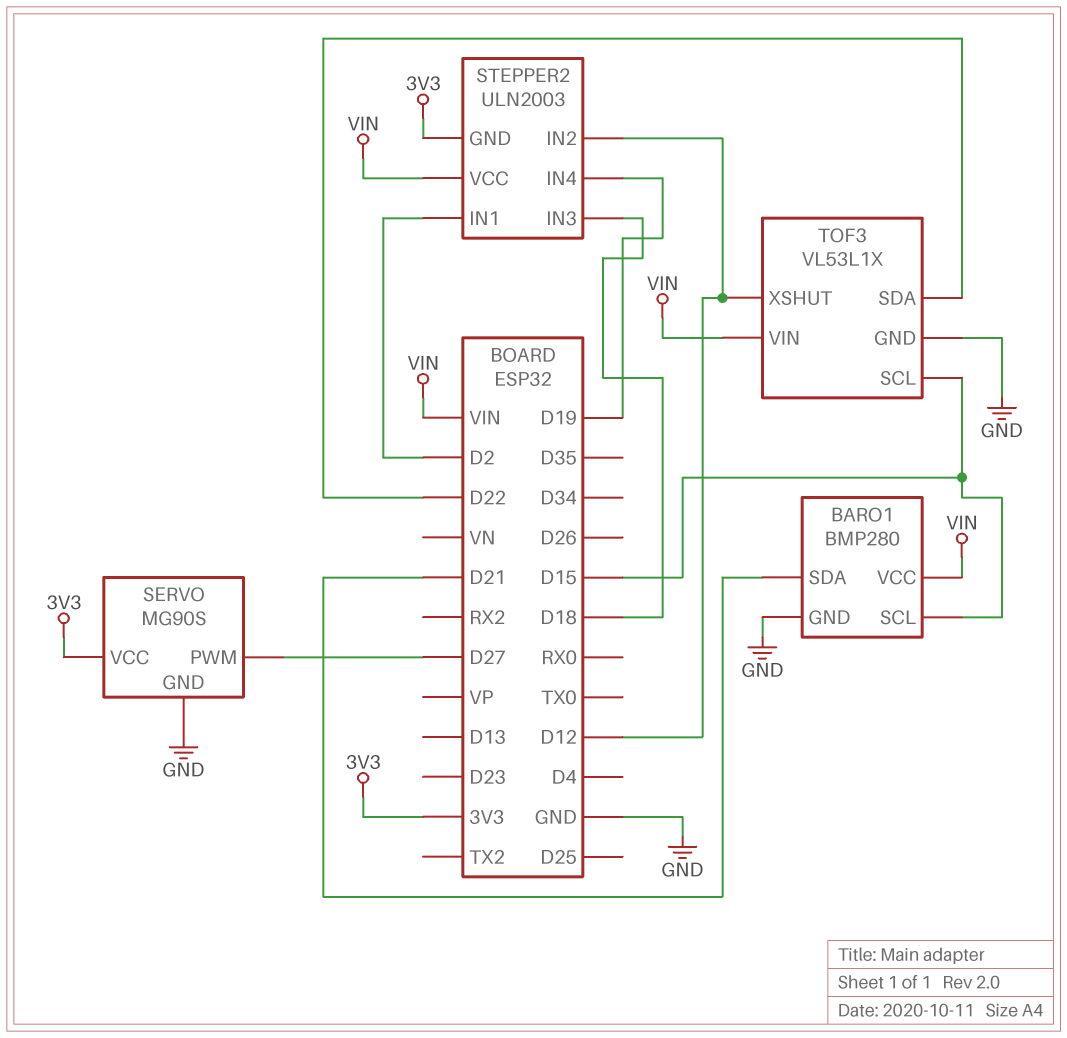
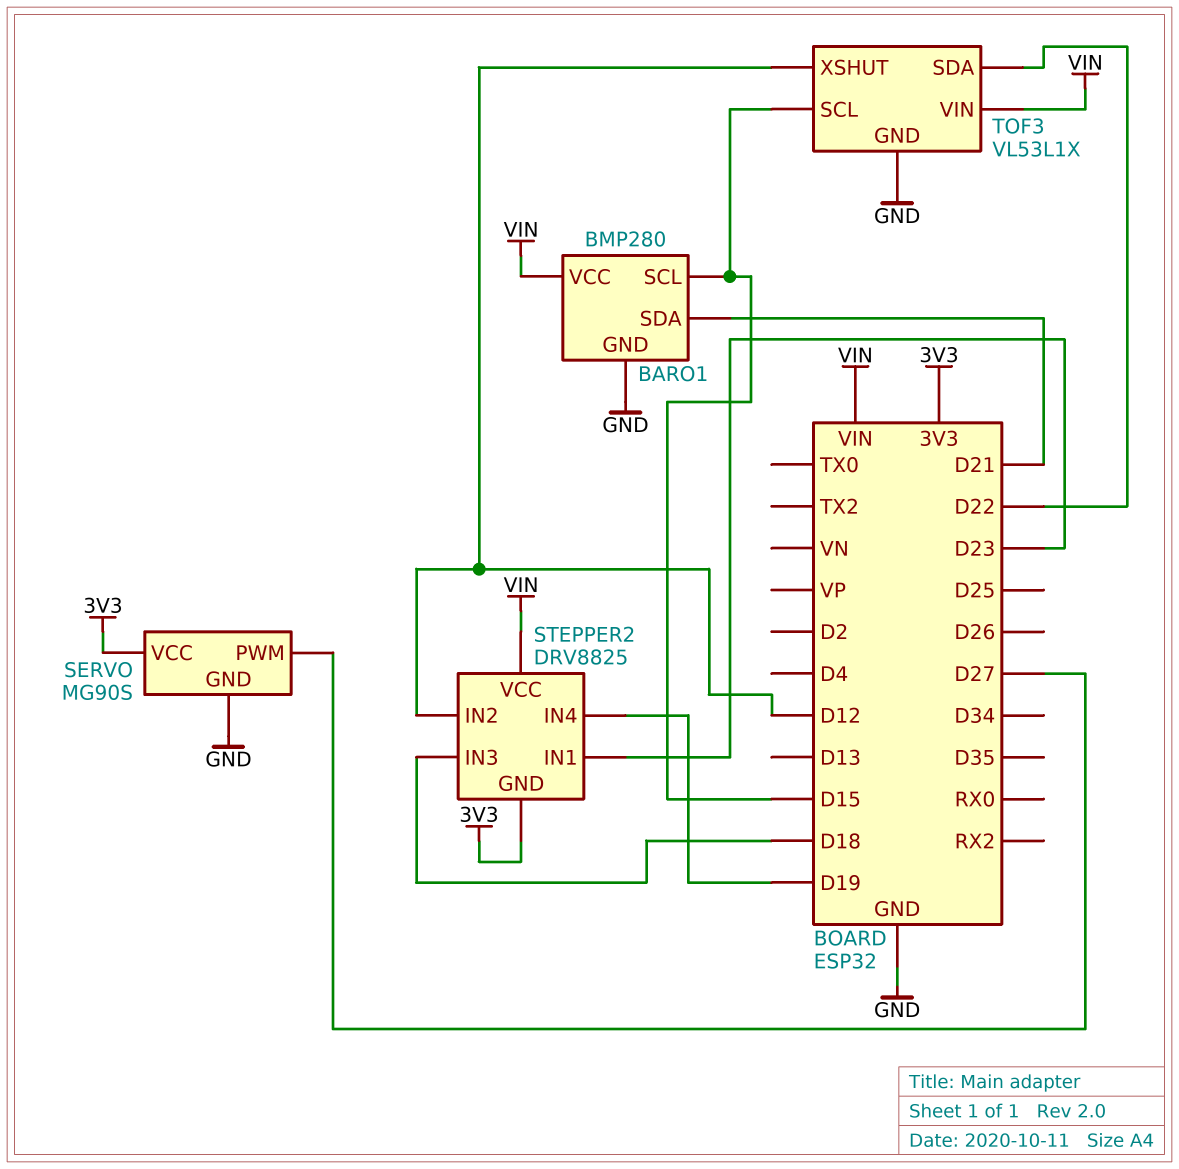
STEPPER2: ULN2003 -> DRV8825
STEPPER2 pin IN1: D2 -> D23

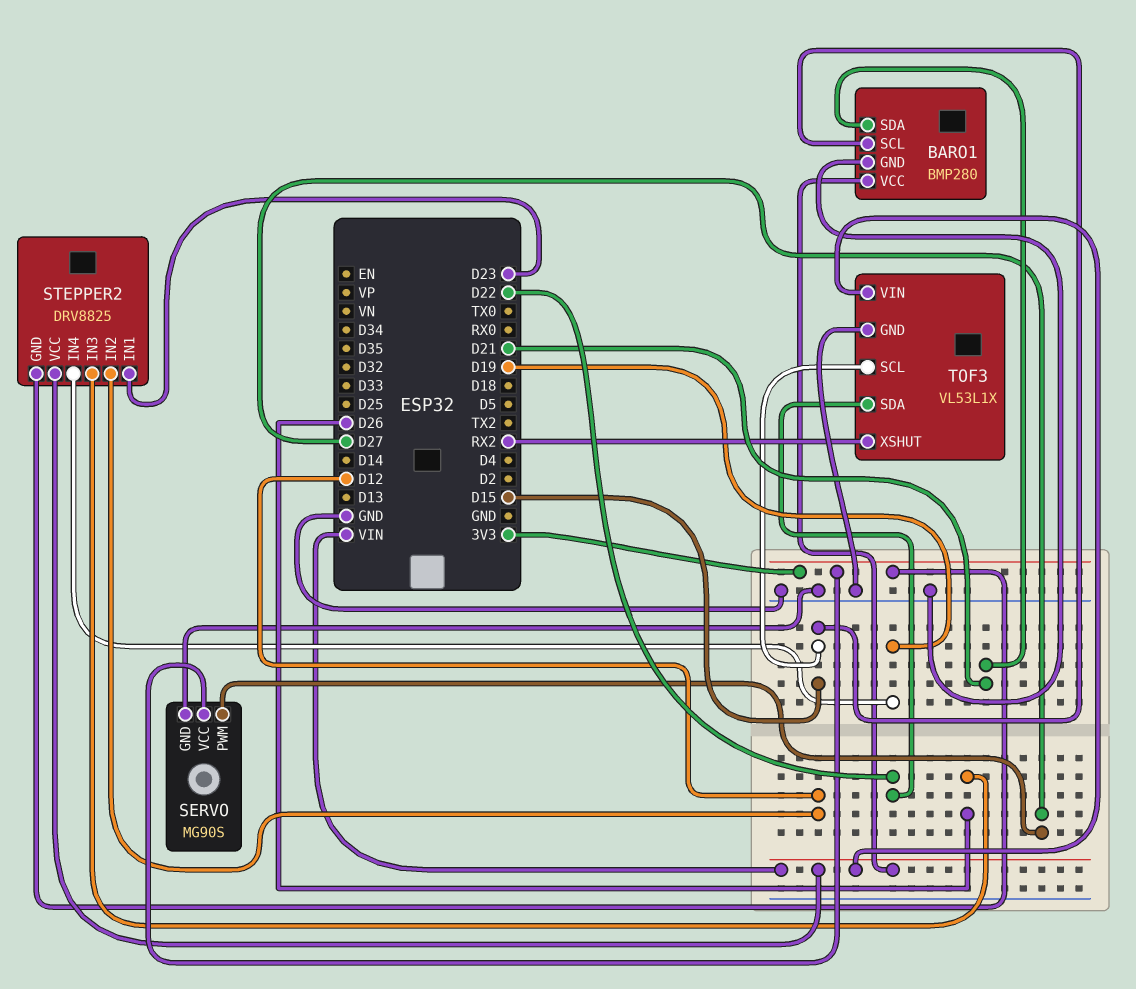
STEPPER2 pin IN3: D18 -> D26
TOF3 pin XSHUT: D12 -> RX2

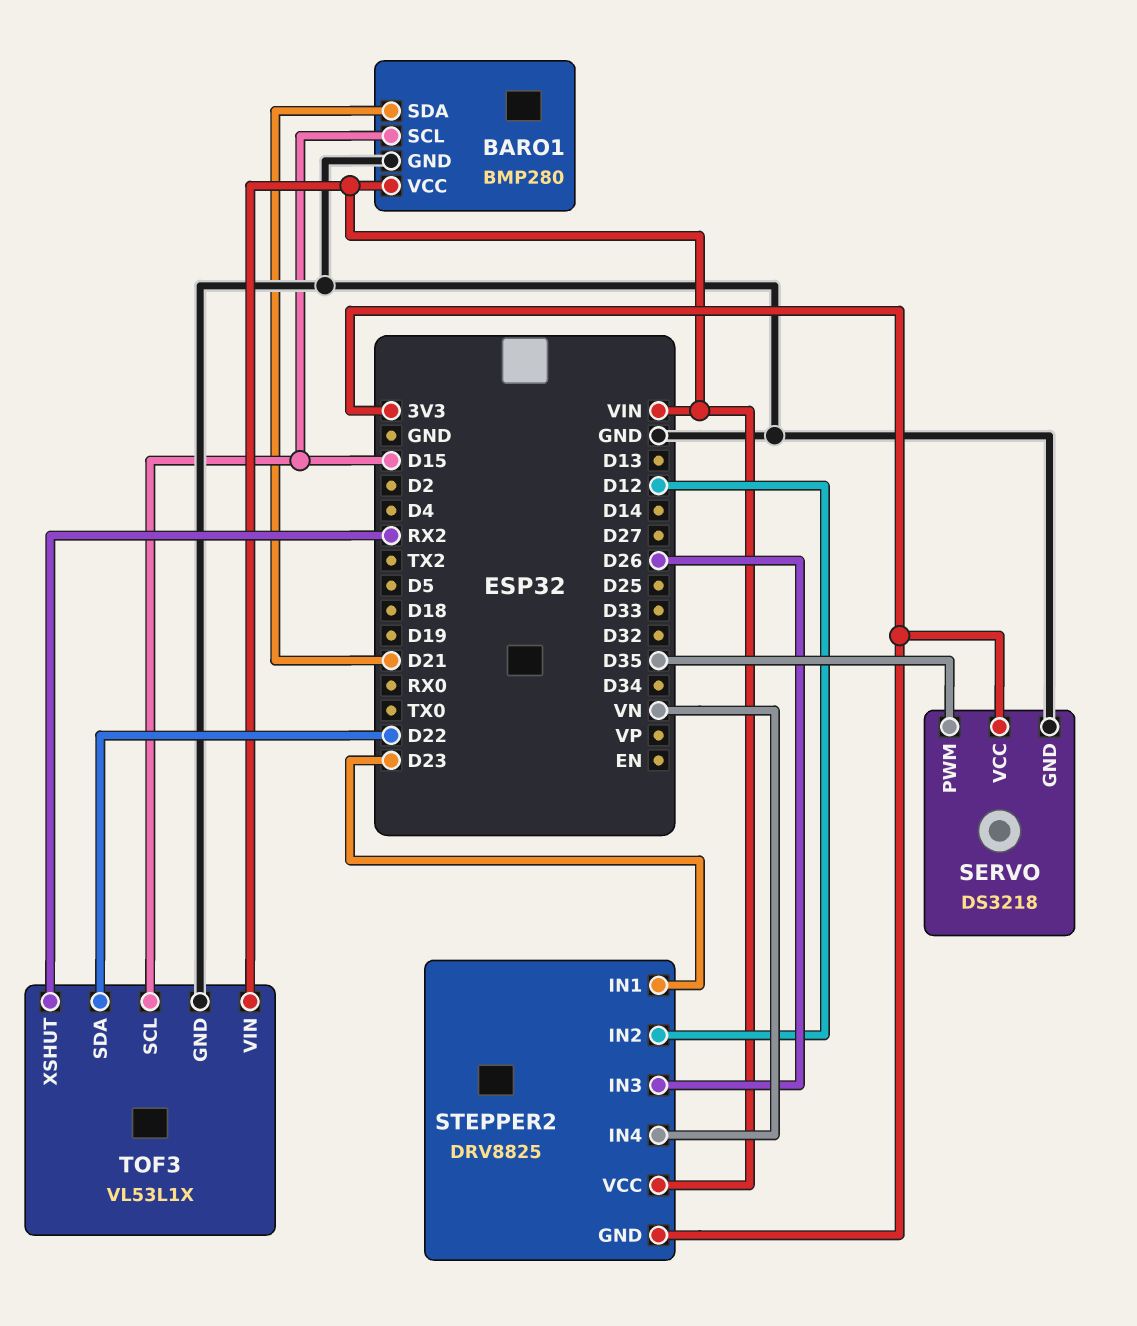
SERVO: MG90S -> DS3218
SERVO pin PWM: D27 -> D35
STEPPER2 pin IN4: D19 -> VN

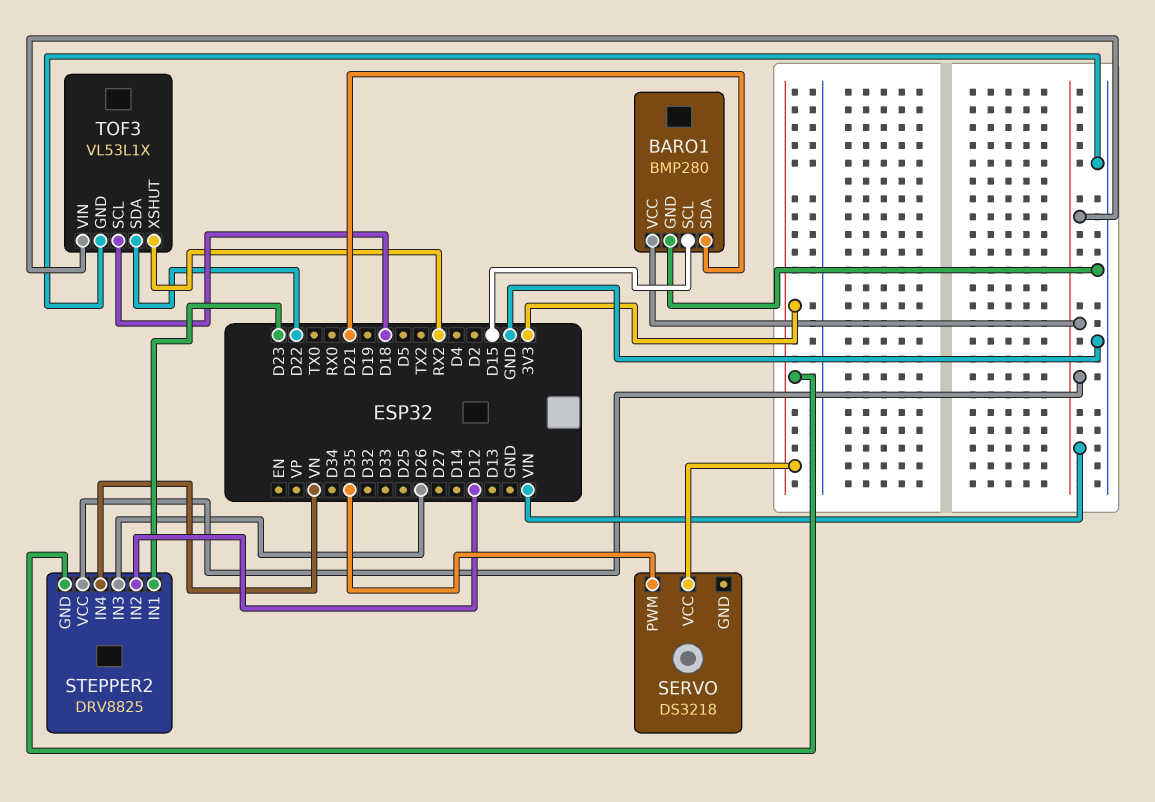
SERVO pin GND: GND -> none
TOF3 pin SCL: D15 -> D18

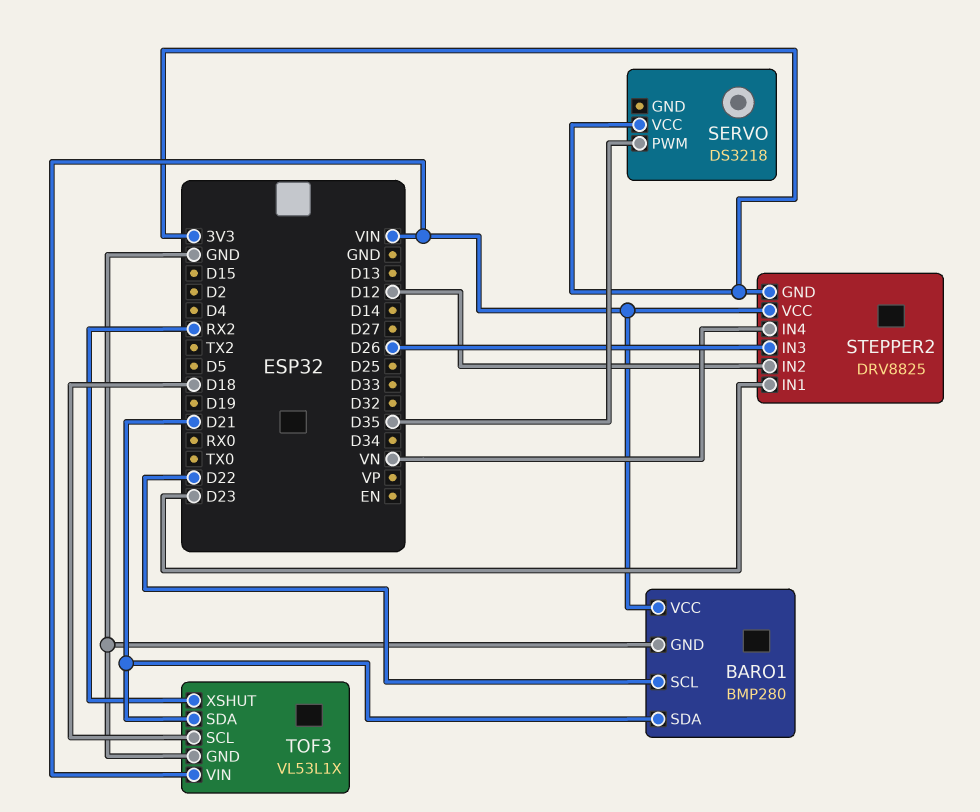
BARO1 pin SCL: D15 -> D22
TOF3 pin SDA: D22 -> D21

